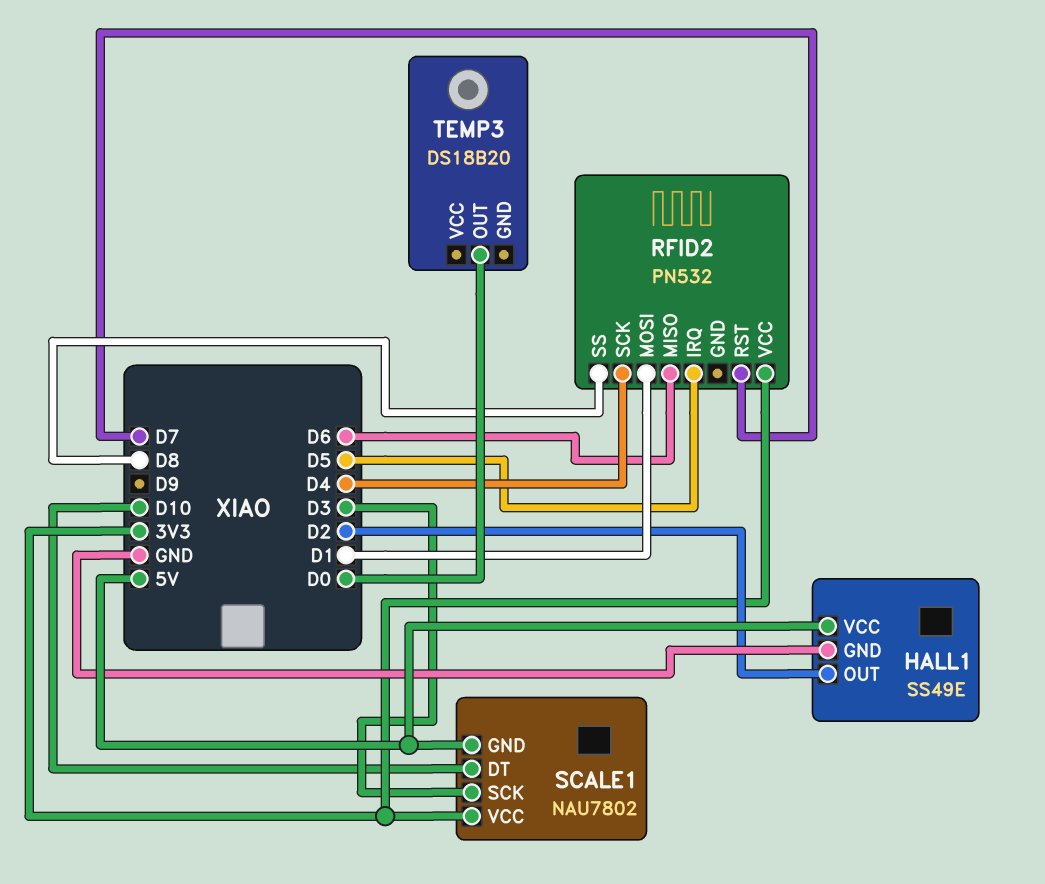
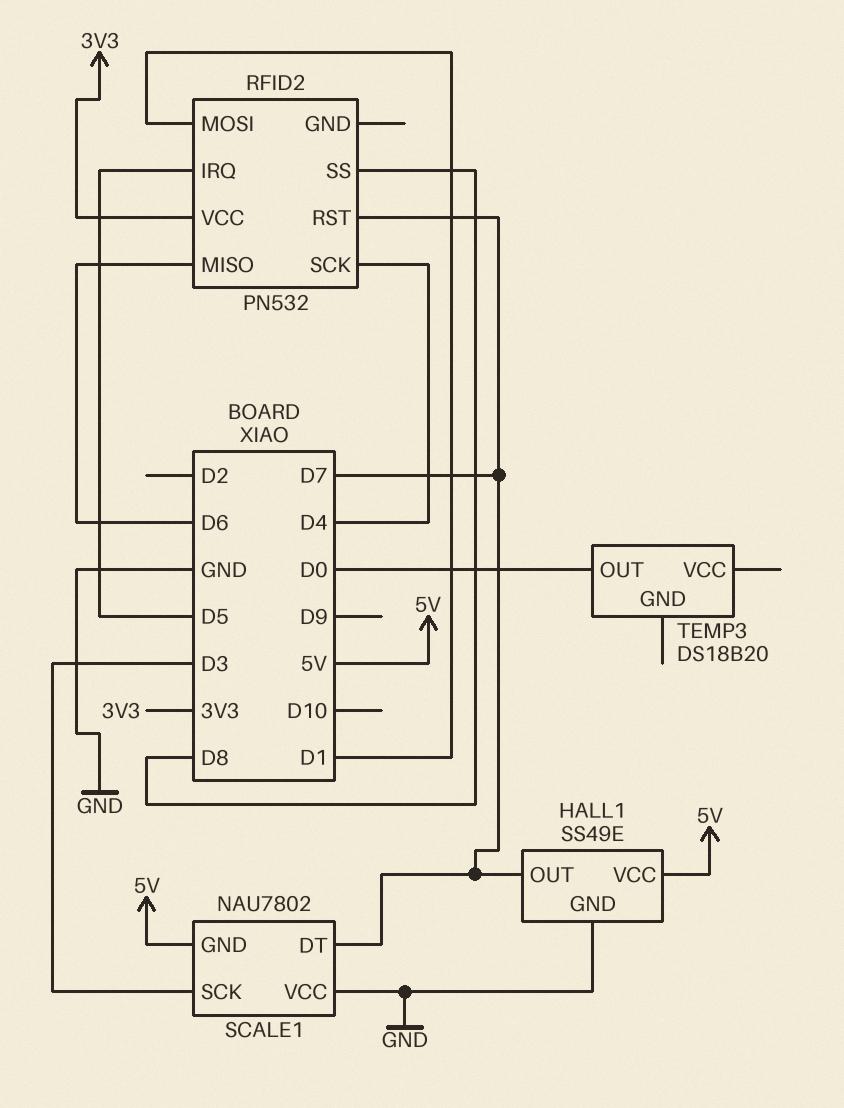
HALL1 pin OUT: D2 -> D7
SCALE1 pin DT: D10 -> D7
SCALE1 pin VCC: 3V3 -> GND

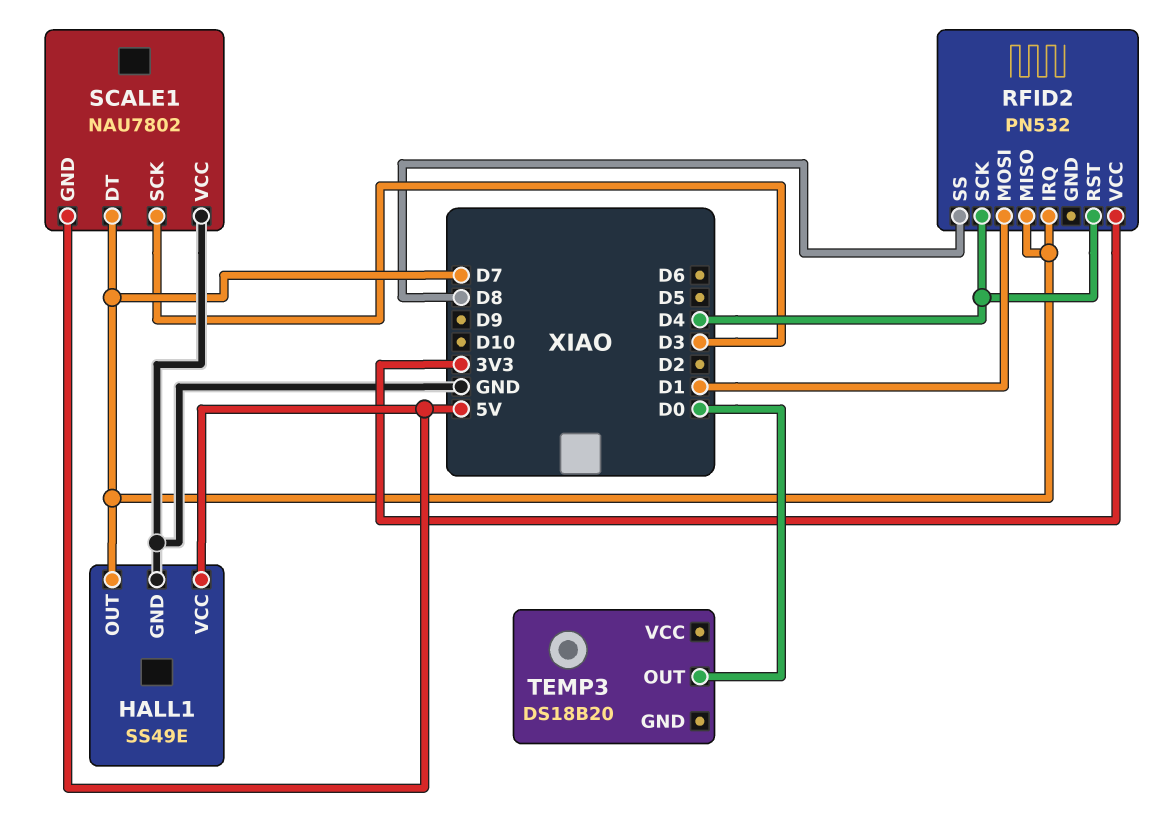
RFID2 pin IRQ: D5 -> D7
RFID2 pin MISO: D6 -> D7
RFID2 pin RST: D7 -> D4

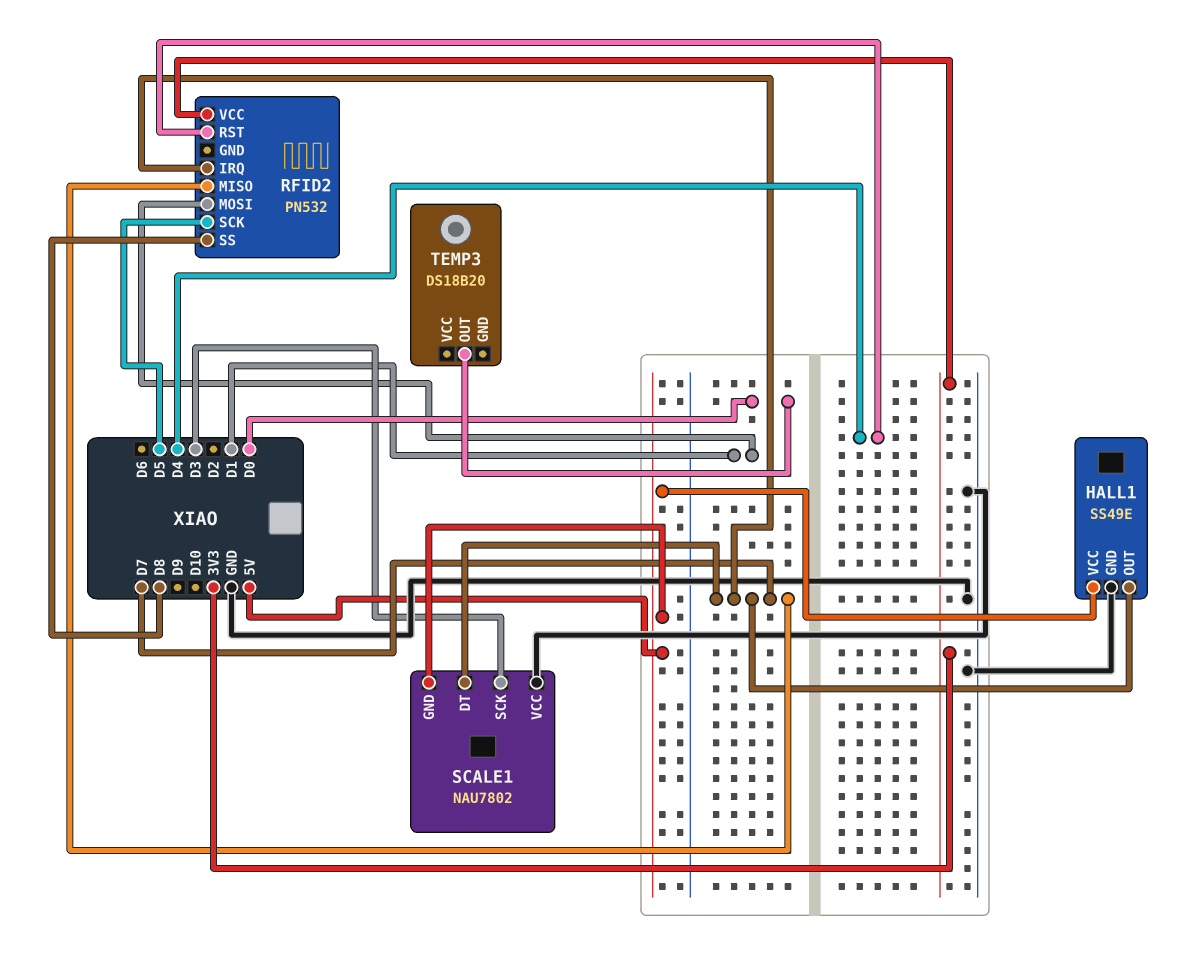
RFID2 pin SCK: D4 -> D5

